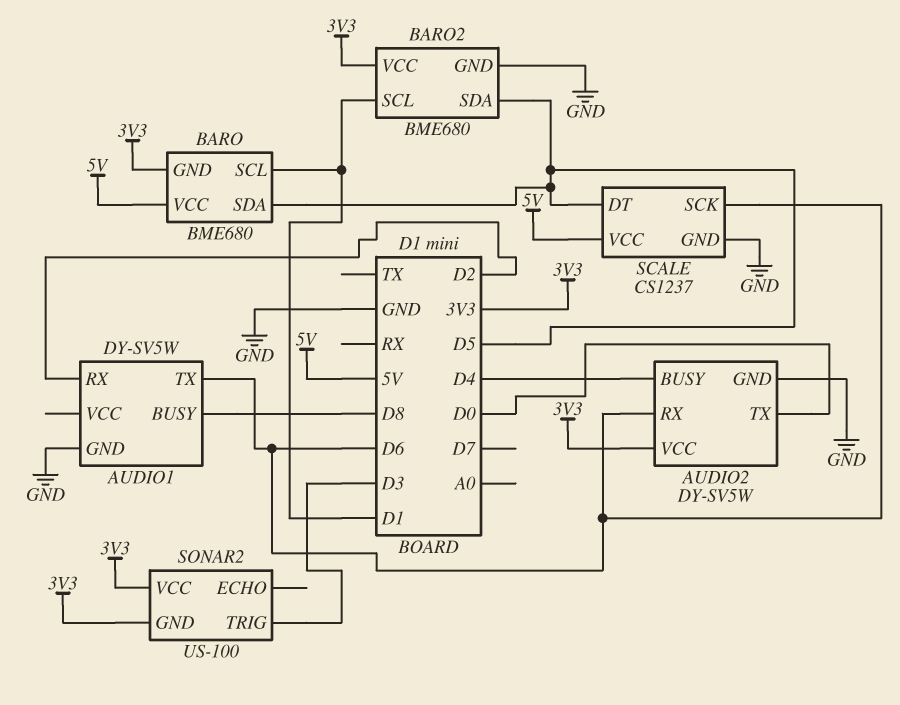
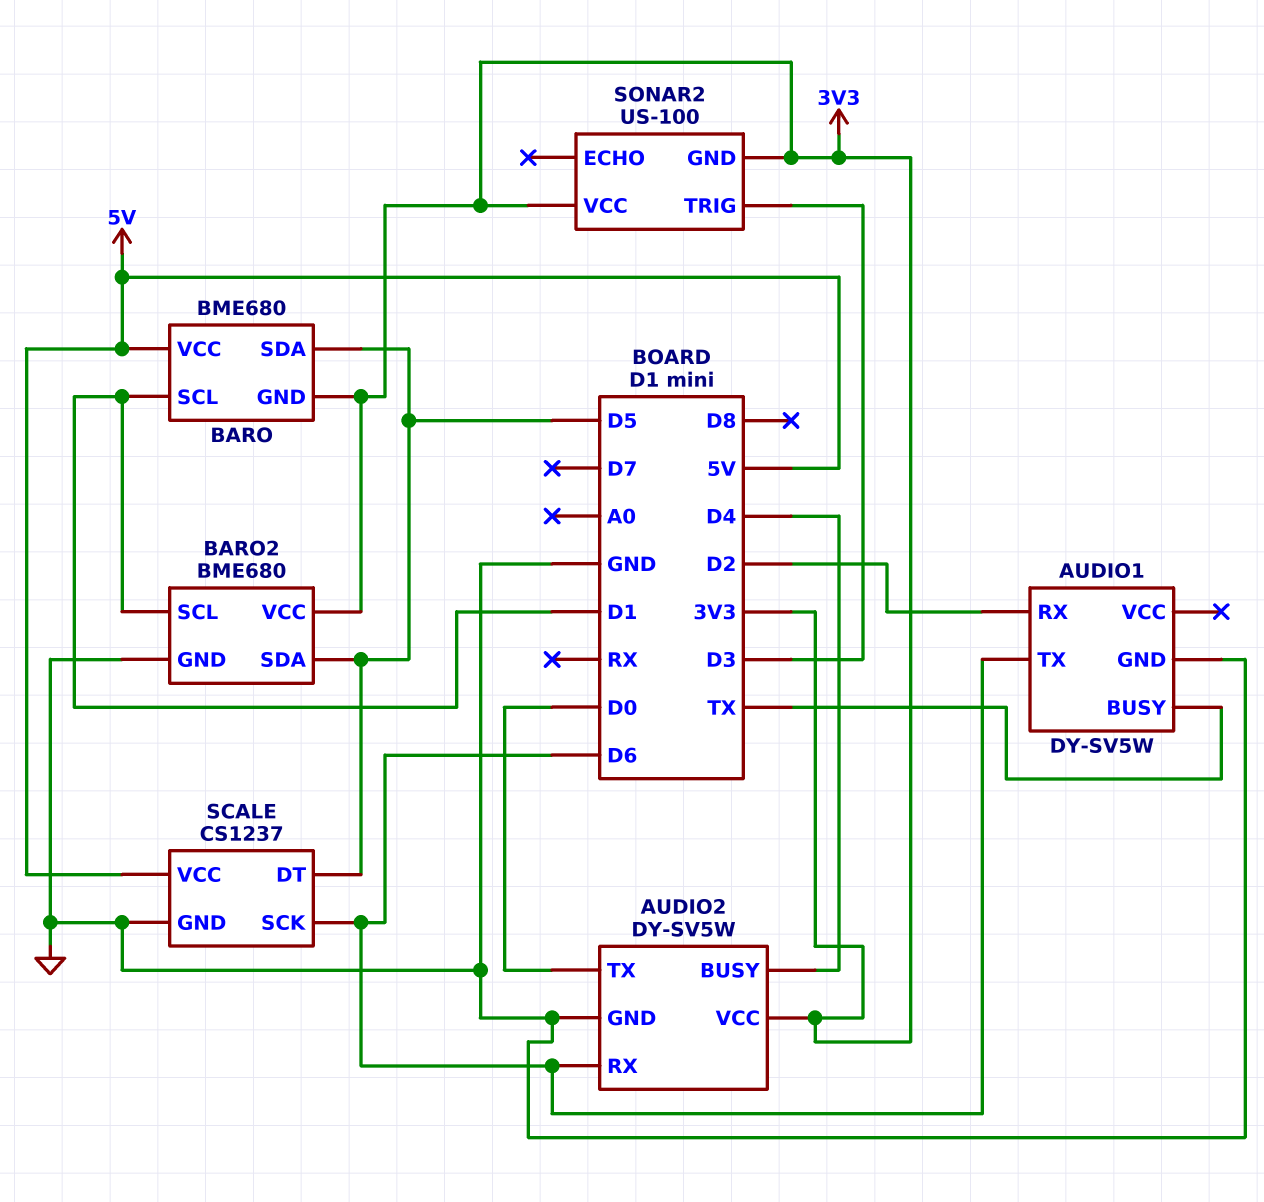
AUDIO1 pin BUSY: D8 -> TX

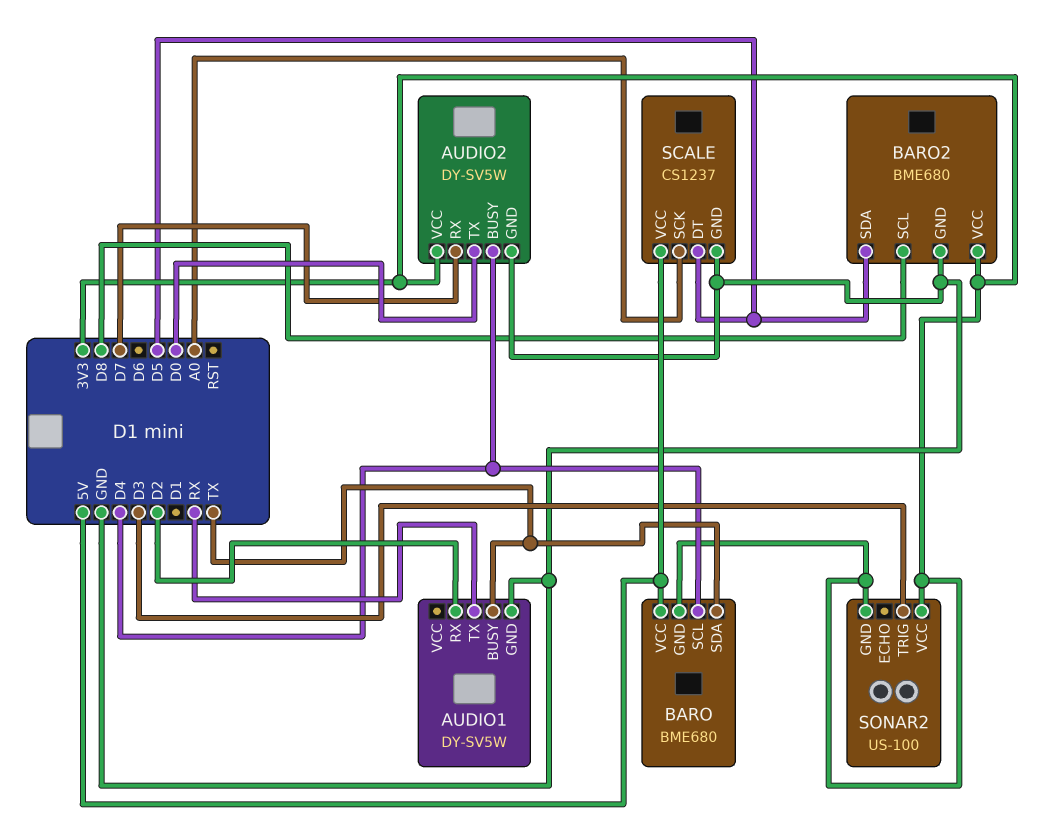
AUDIO1 pin TX: D6 -> RX
AUDIO2 pin RX: D6 -> D7
BARO pin SCL: D1 -> D4
BARO pin SDA: D5 -> TX
BARO2 pin SCL: D1 -> D8
SCALE pin SCK: D6 -> A0

